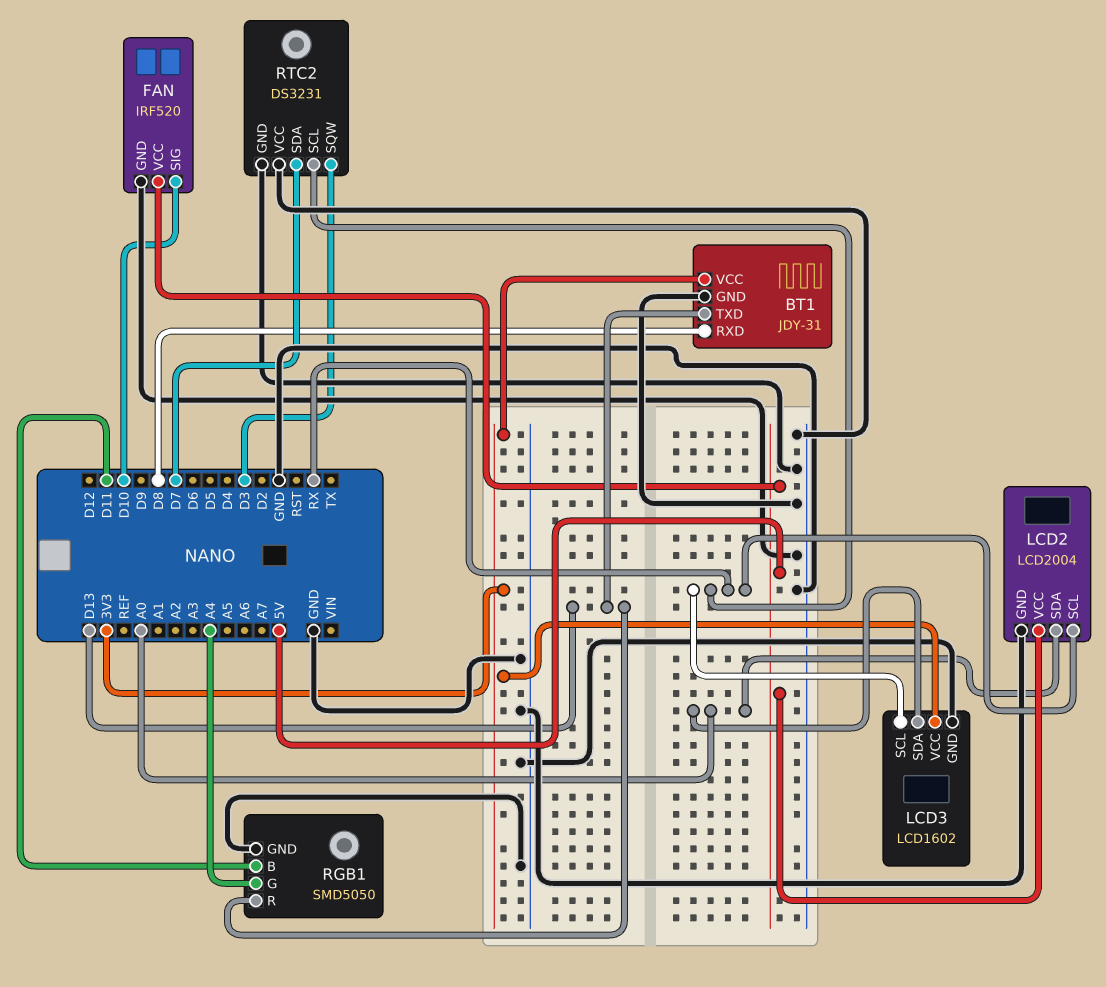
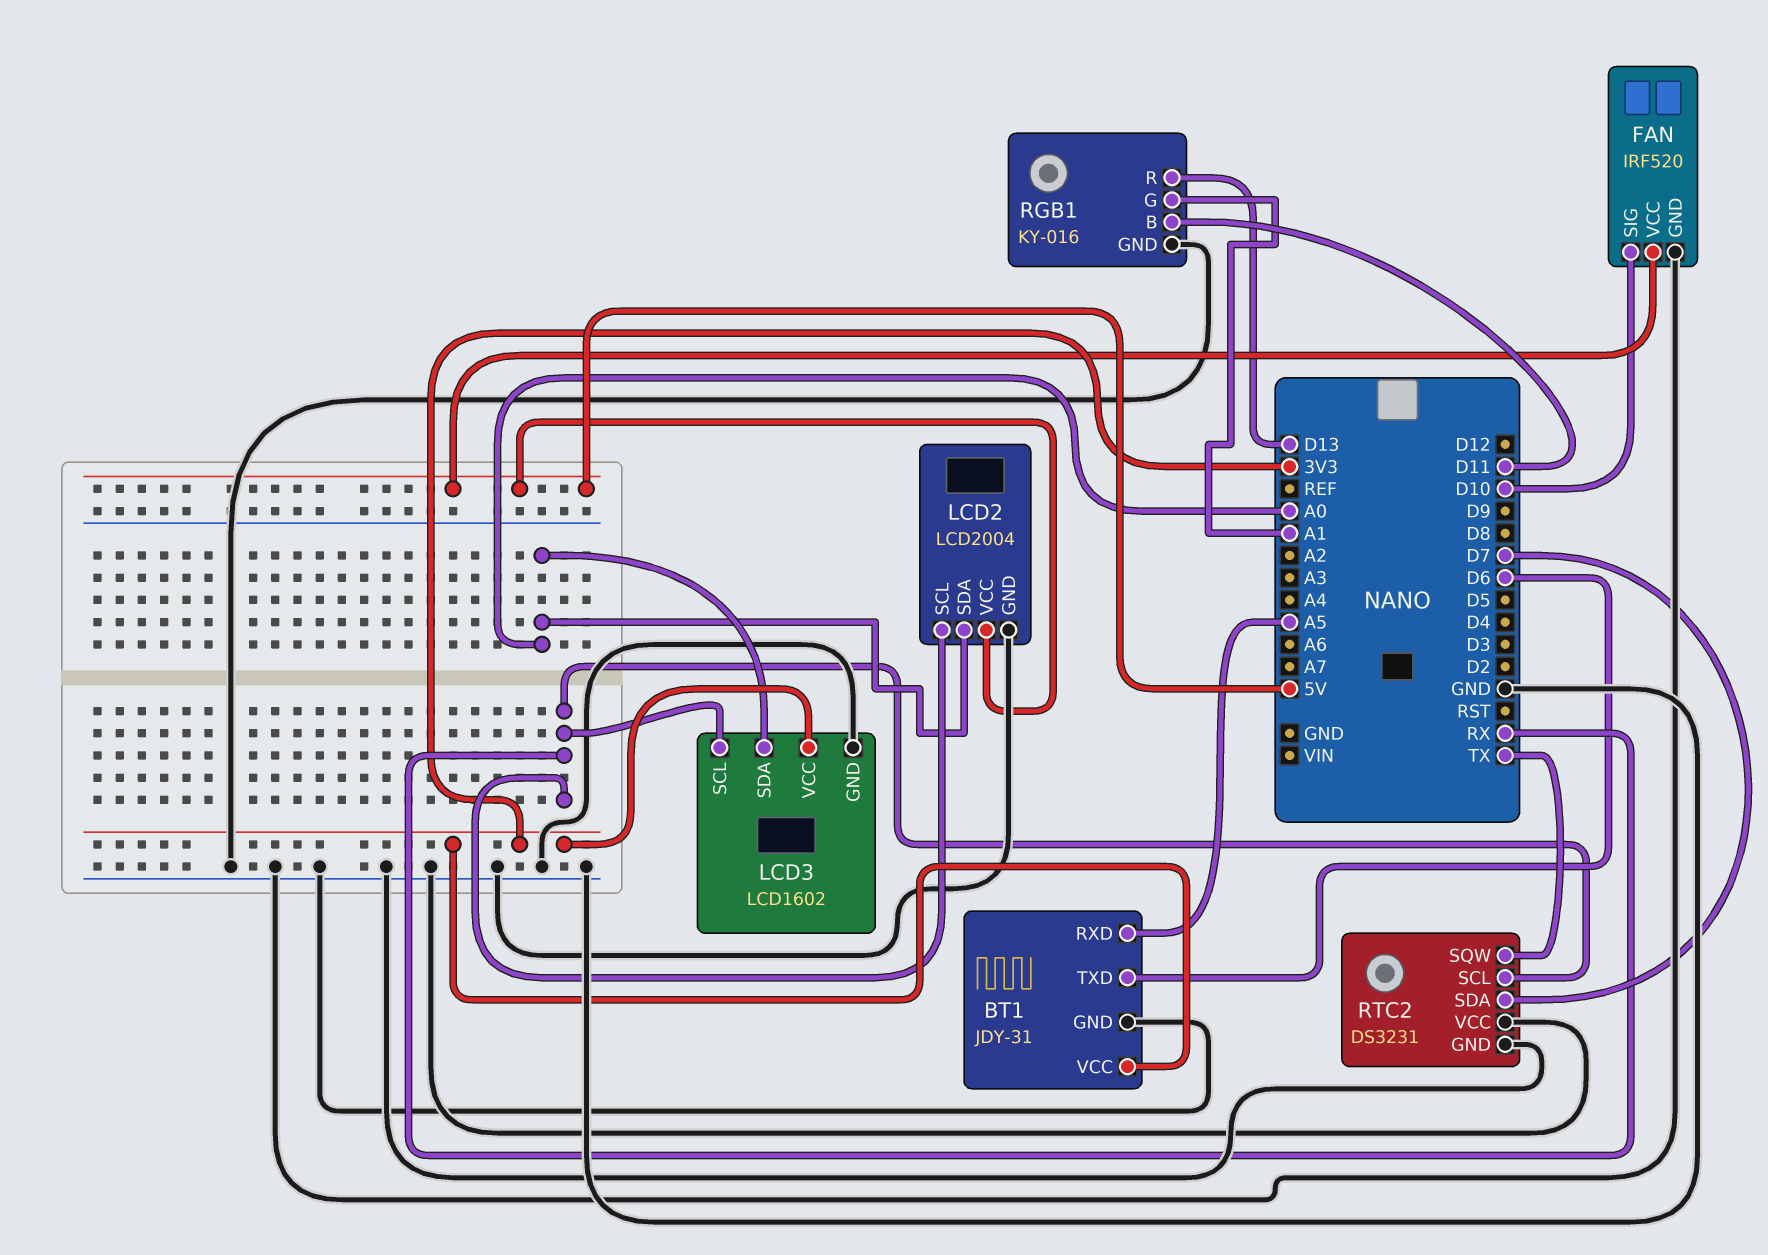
BT1 pin RXD: D8 -> A5
BT1 pin TXD: D13 -> D6
RGB1: SMD5050 -> KY-016
RGB1 pin G: A4 -> A1
RTC2 pin SQW: D3 -> TX

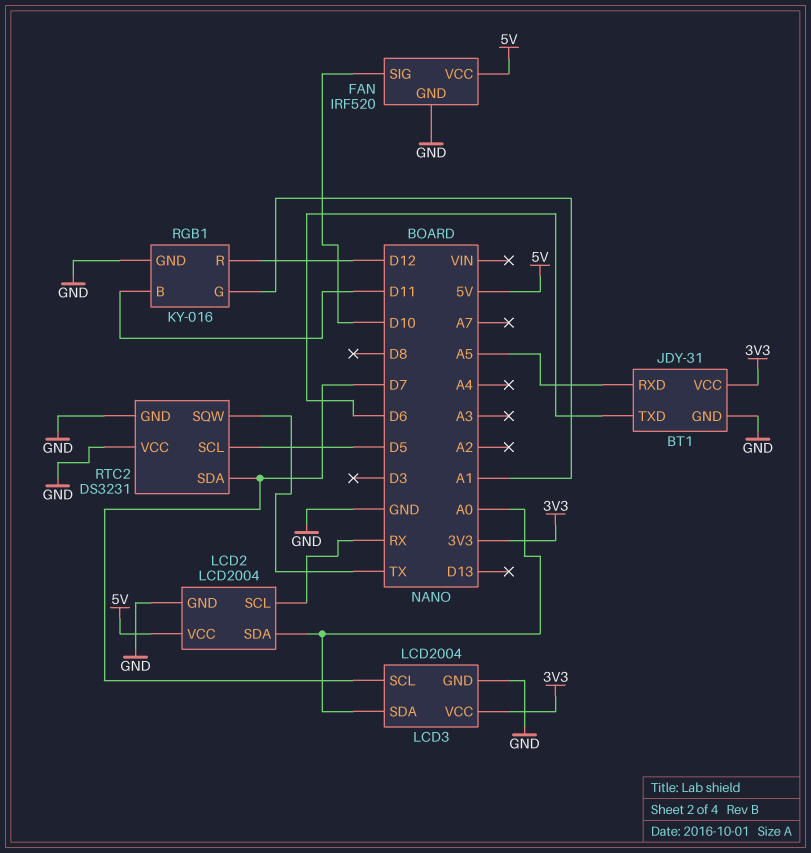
LCD3: LCD1602 -> LCD2004
LCD3 pin SCL: RX -> D7
RGB1 pin R: D13 -> D12
RTC2 pin SCL: RX -> D5

